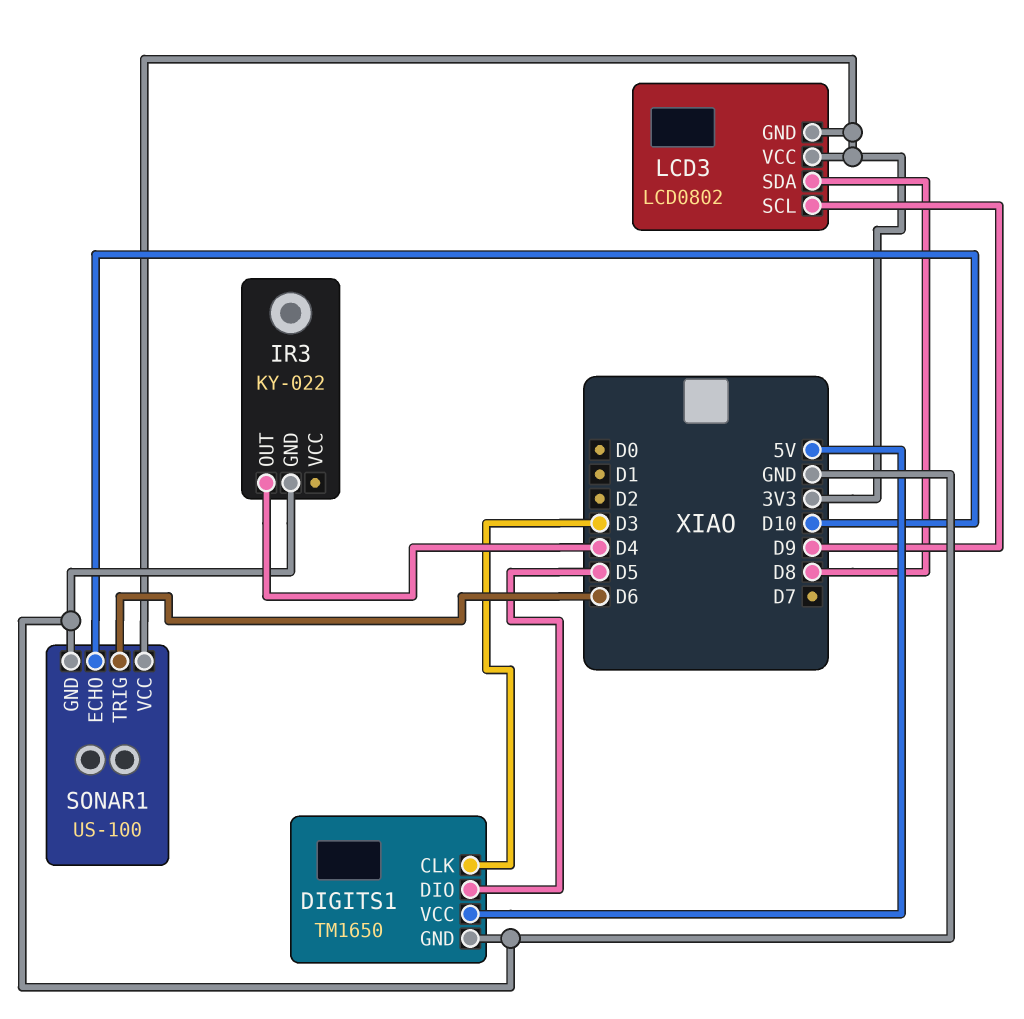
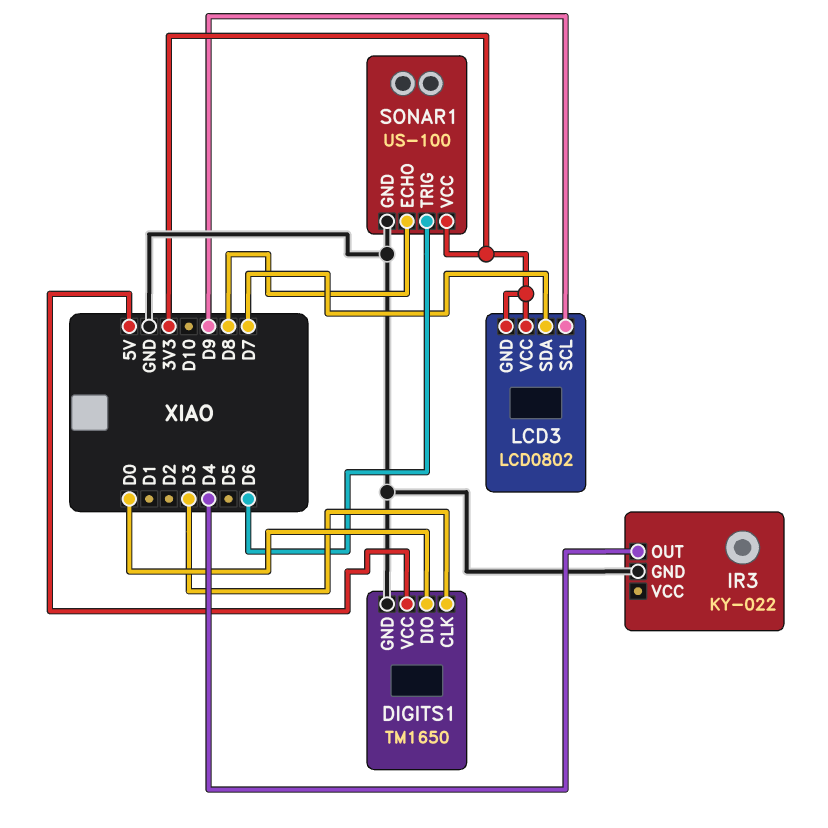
DIGITS1 pin DIO: D5 -> D0
LCD3 pin SDA: D8 -> D7
SONAR1 pin ECHO: D10 -> D8

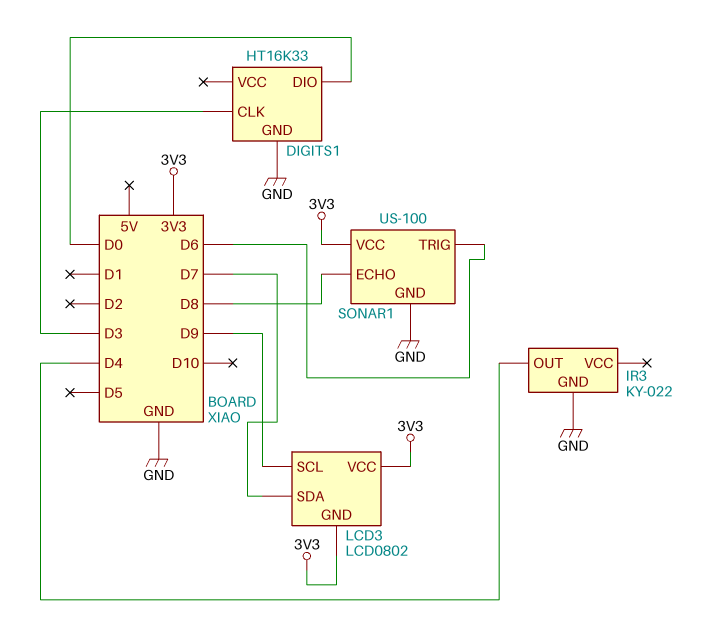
DIGITS1: TM1650 -> HT16K33
DIGITS1 pin VCC: 5V -> none

